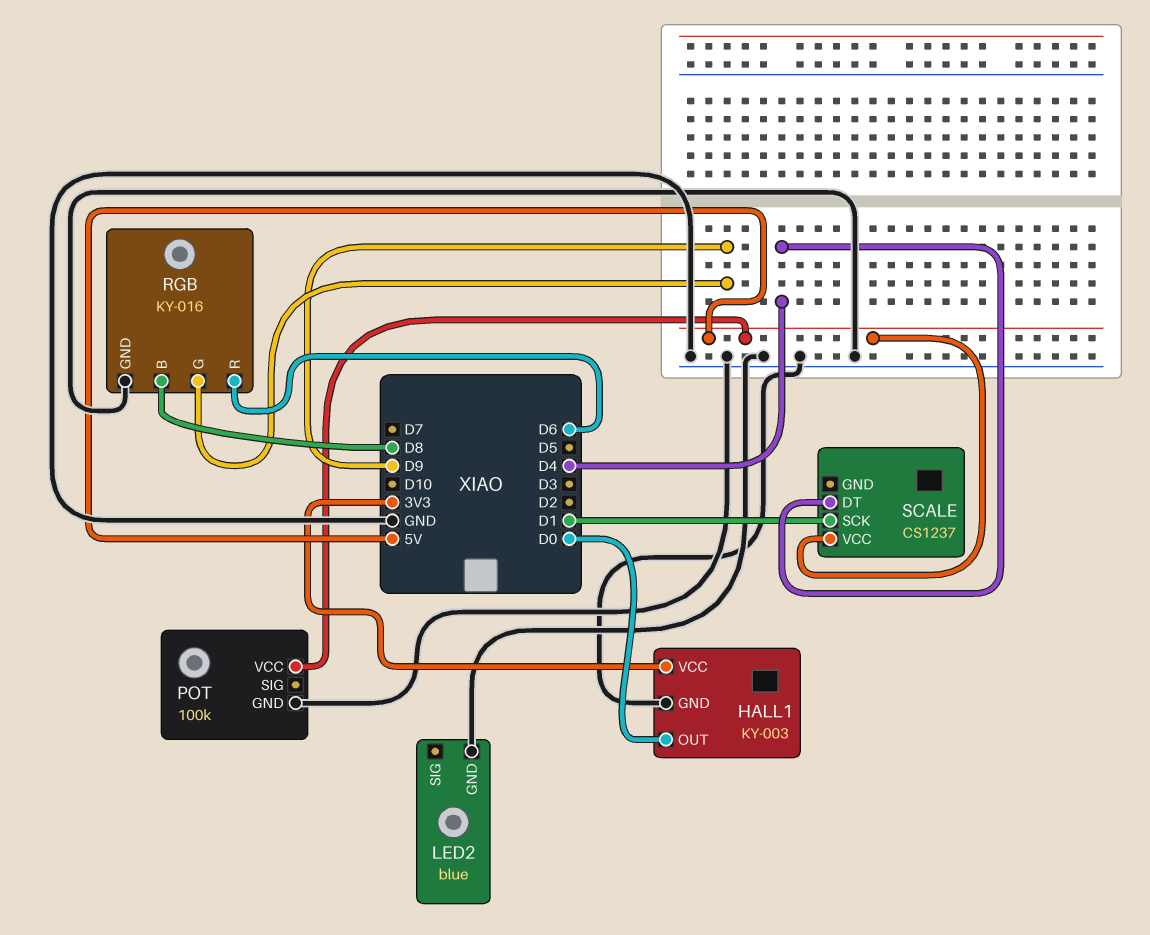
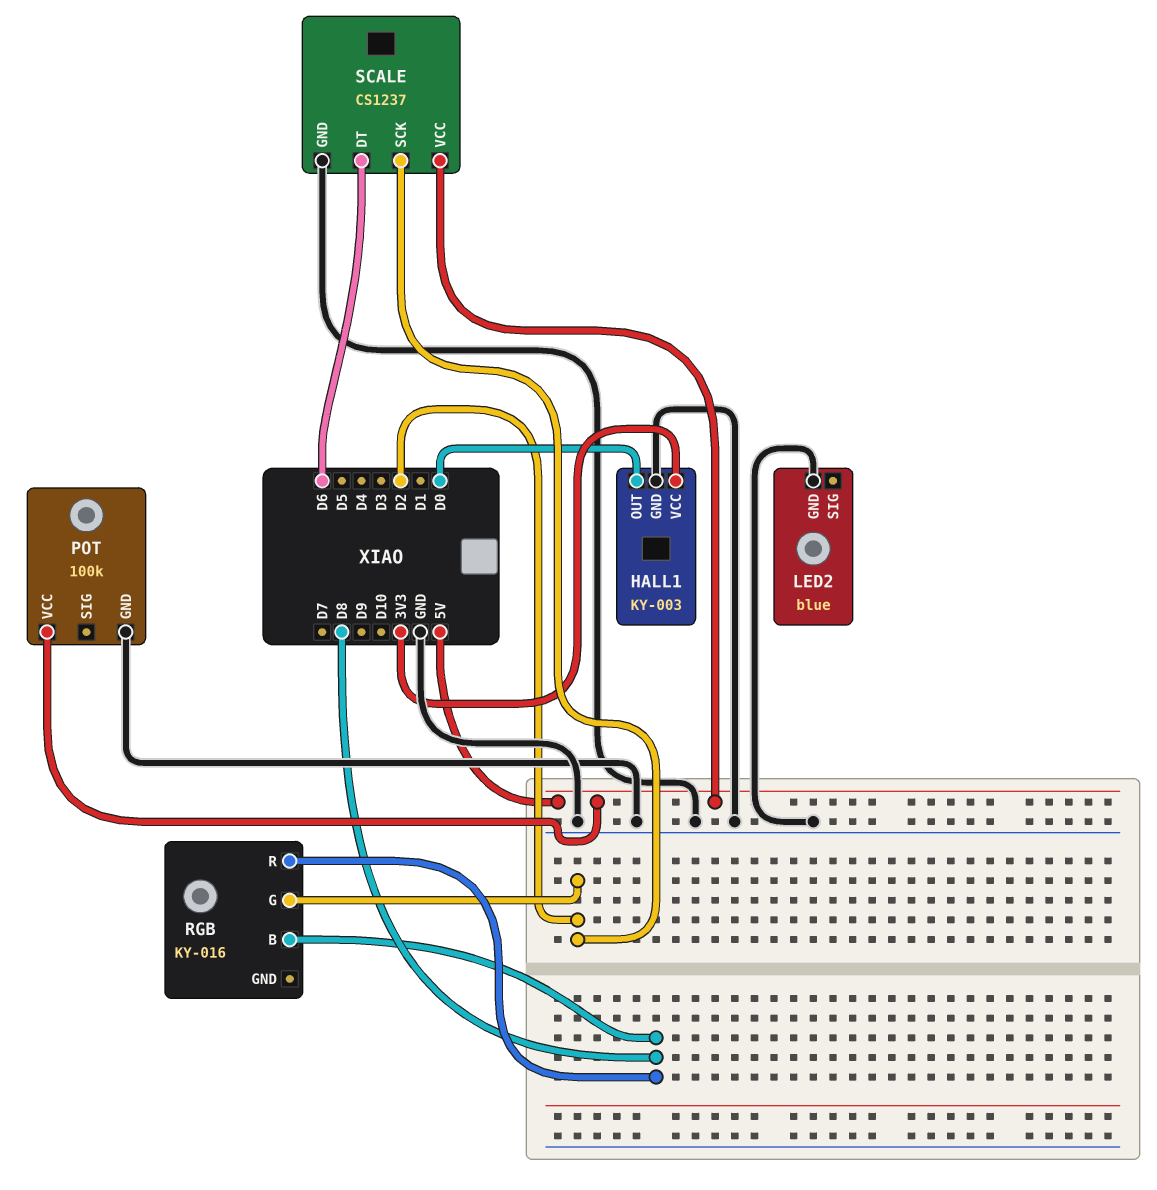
RGB pin G: D9 -> D2
RGB pin GND: GND -> none
RGB pin R: D6 -> D8
SCALE pin DT: D4 -> D6
SCALE pin GND: none -> GND
SCALE pin SCK: D1 -> D2

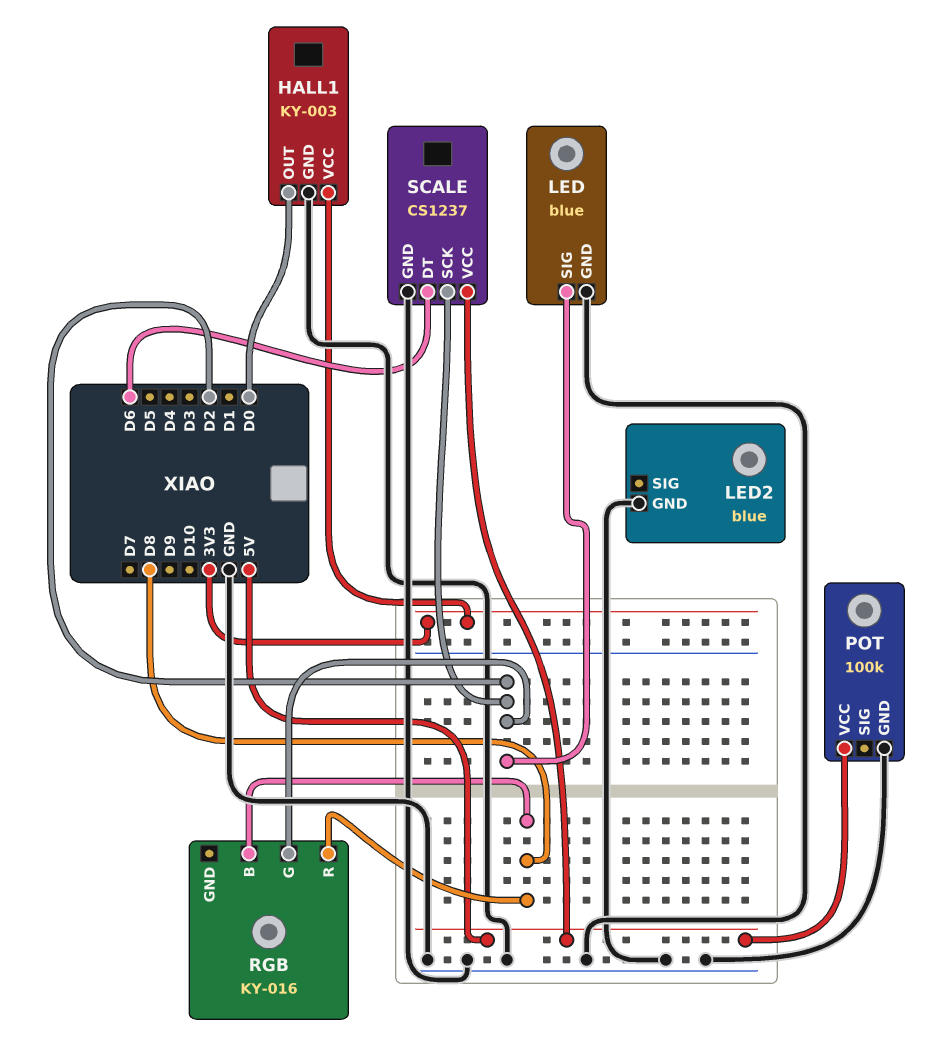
LED: none -> blue
LED pin GND: none -> GND
LED pin SIG: none -> D2

